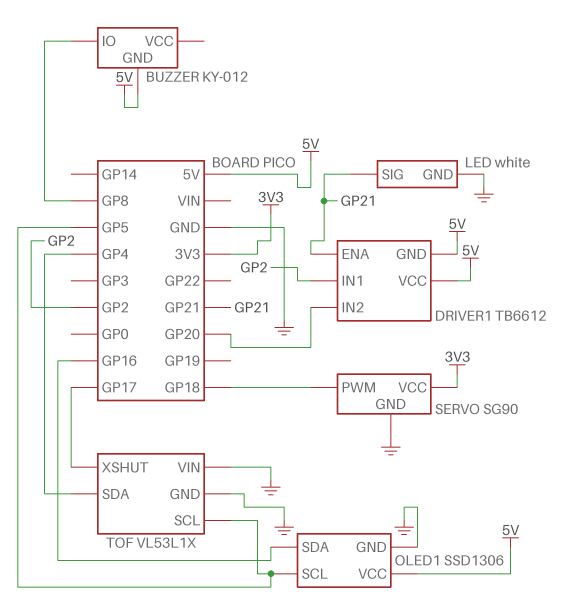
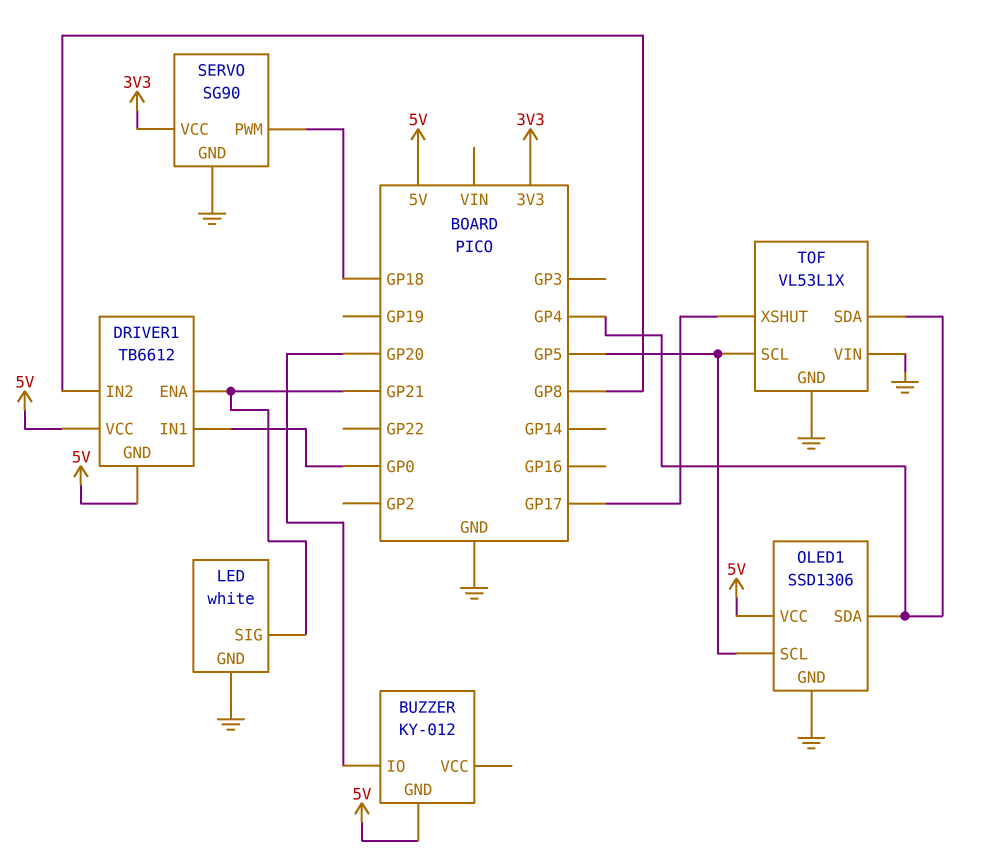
BUZZER pin IO: GP8 -> GP20
DRIVER1 pin IN1: GP2 -> GP0
DRIVER1 pin IN2: GP20 -> GP8
OLED1 pin SDA: GP16 -> GP4

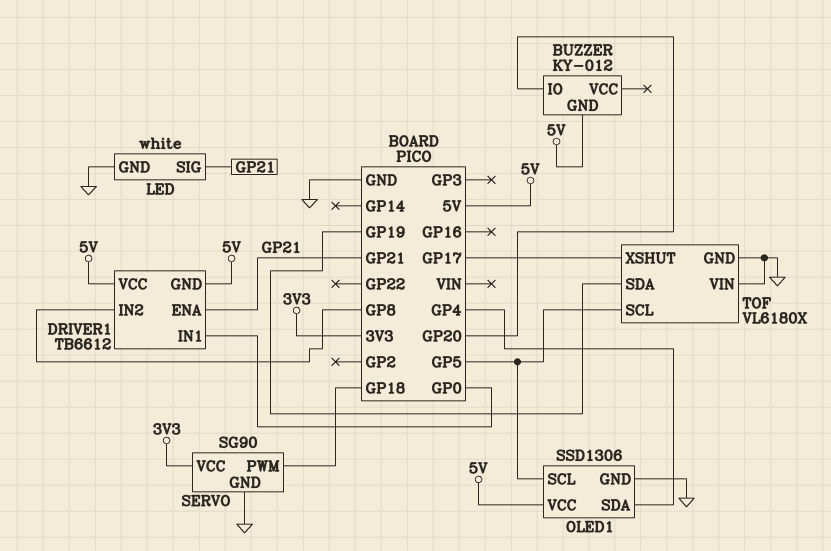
TOF: VL53L1X -> VL6180X
TOF pin SDA: GP4 -> GP19

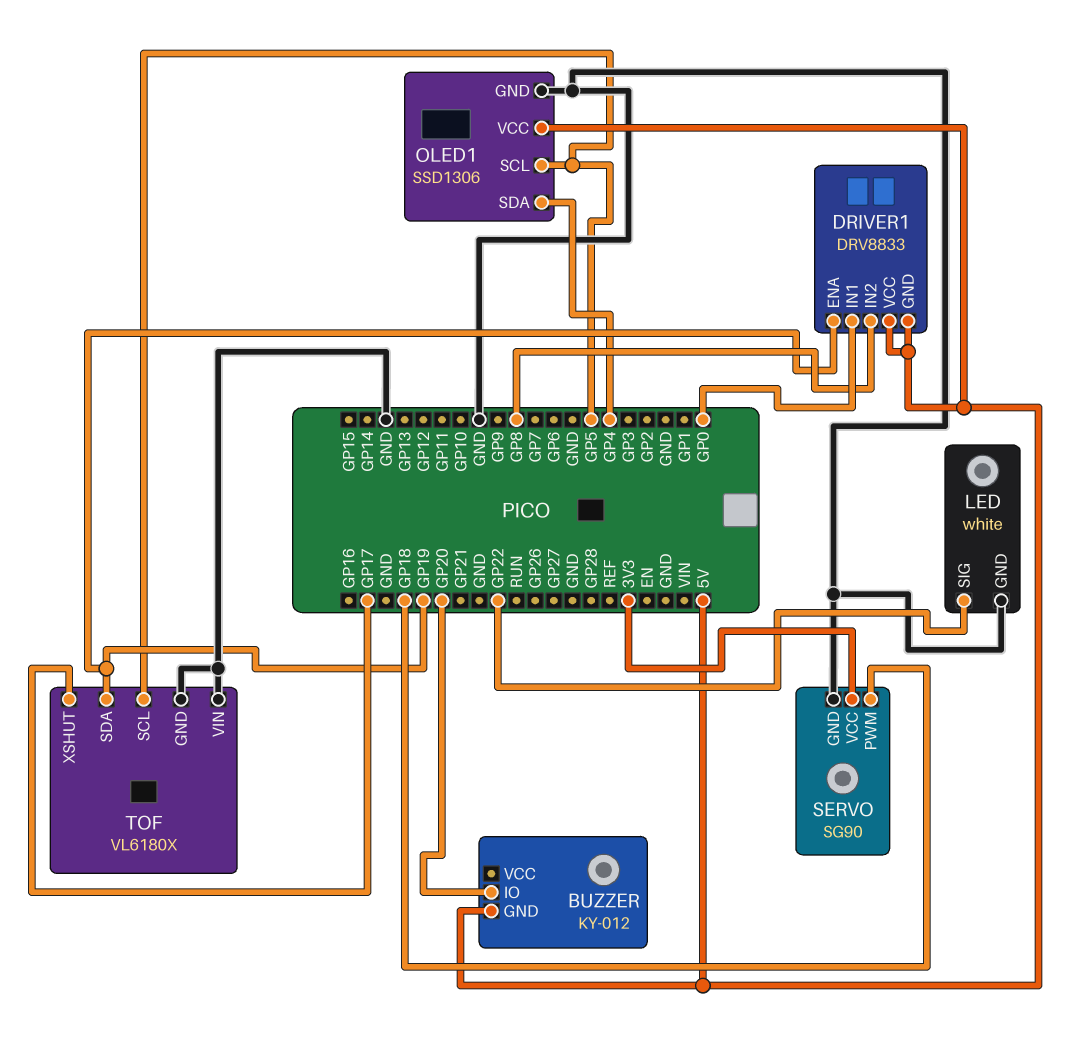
DRIVER1: TB6612 -> DRV8833
DRIVER1 pin ENA: GP21 -> GP19
LED pin SIG: GP21 -> GP22

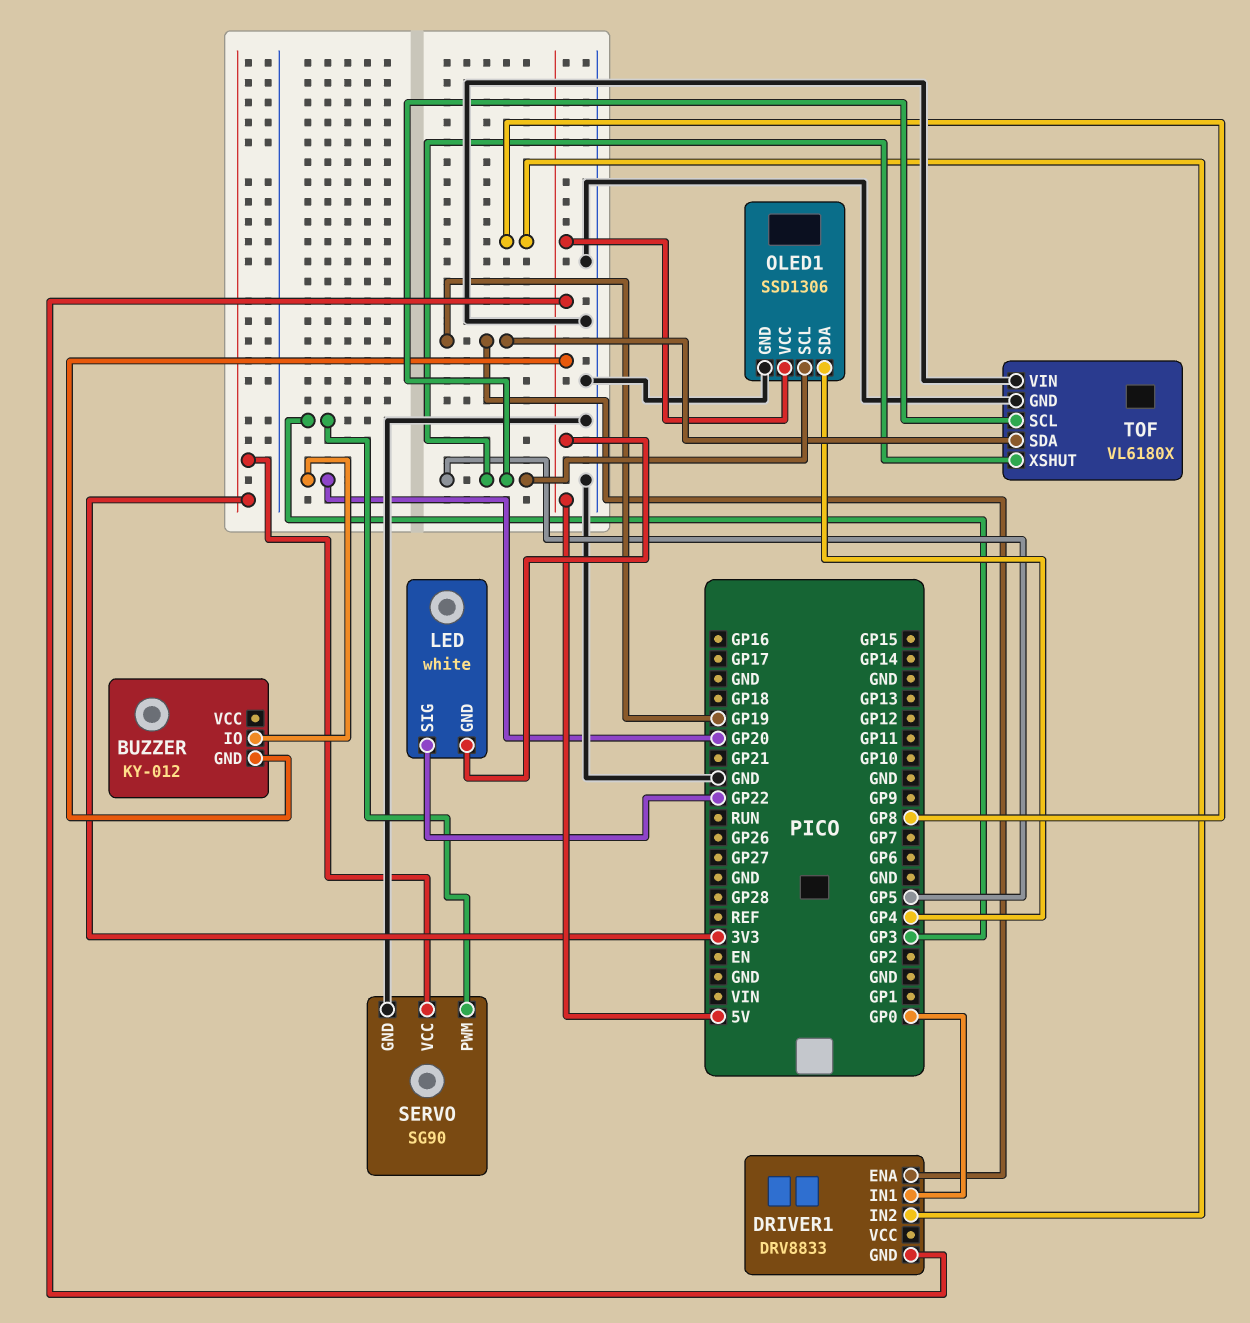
DRIVER1 pin VCC: 5V -> none
LED pin GND: GND -> 5V
SERVO pin PWM: GP18 -> GP3
TOF pin XSHUT: GP17 -> GP5

